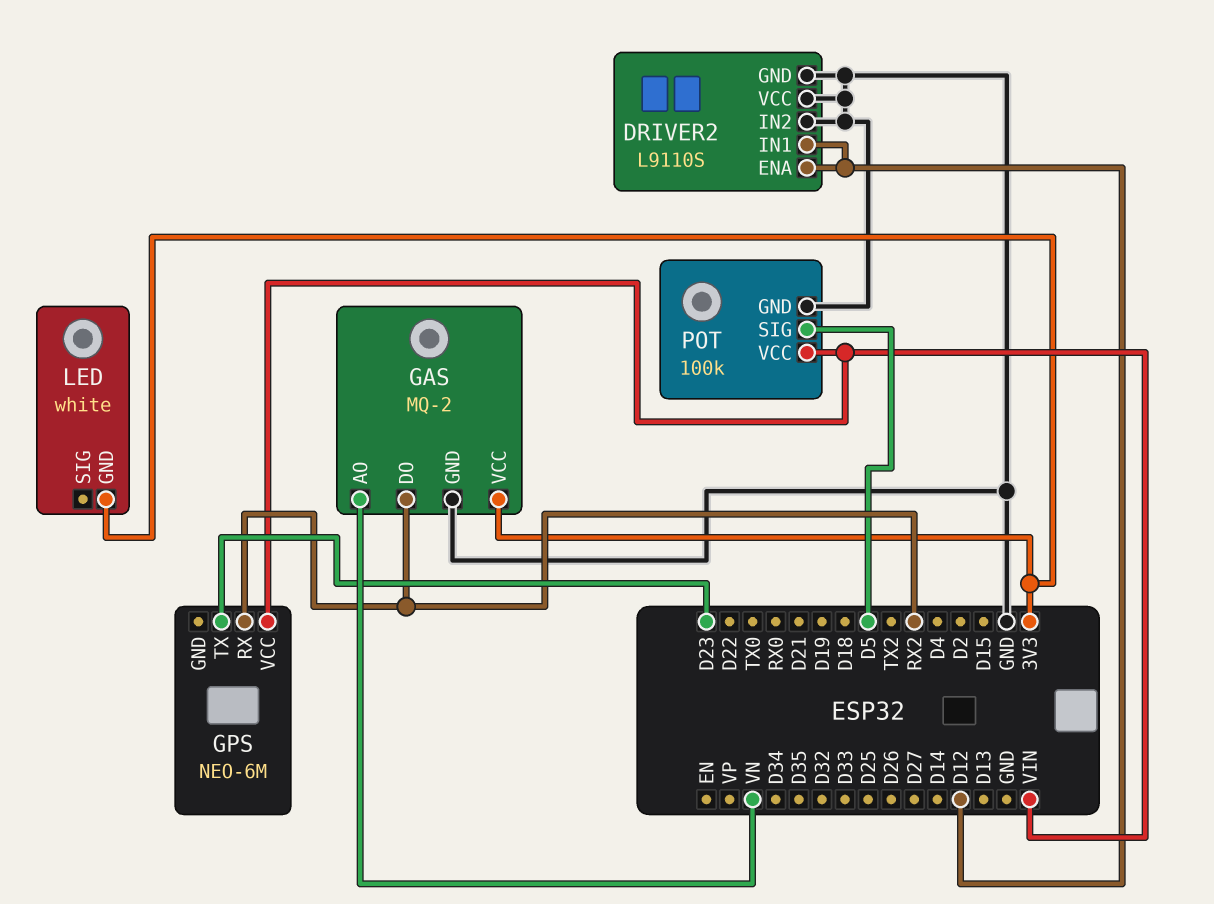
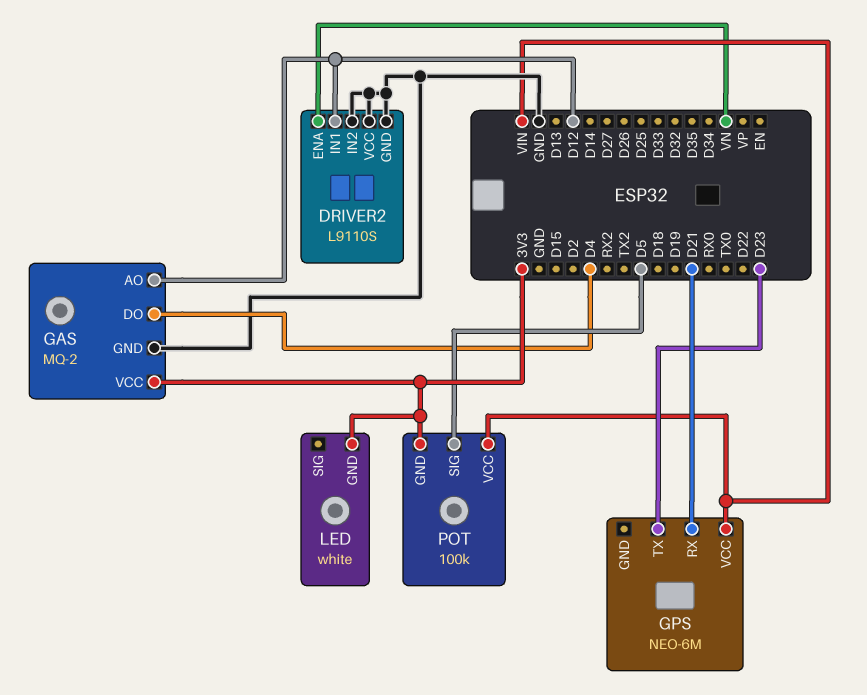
DRIVER2 pin ENA: D12 -> VN
GAS pin AO: VN -> D12
GAS pin DO: RX2 -> D4
GPS pin RX: RX2 -> D21
POT pin GND: GND -> 3V3

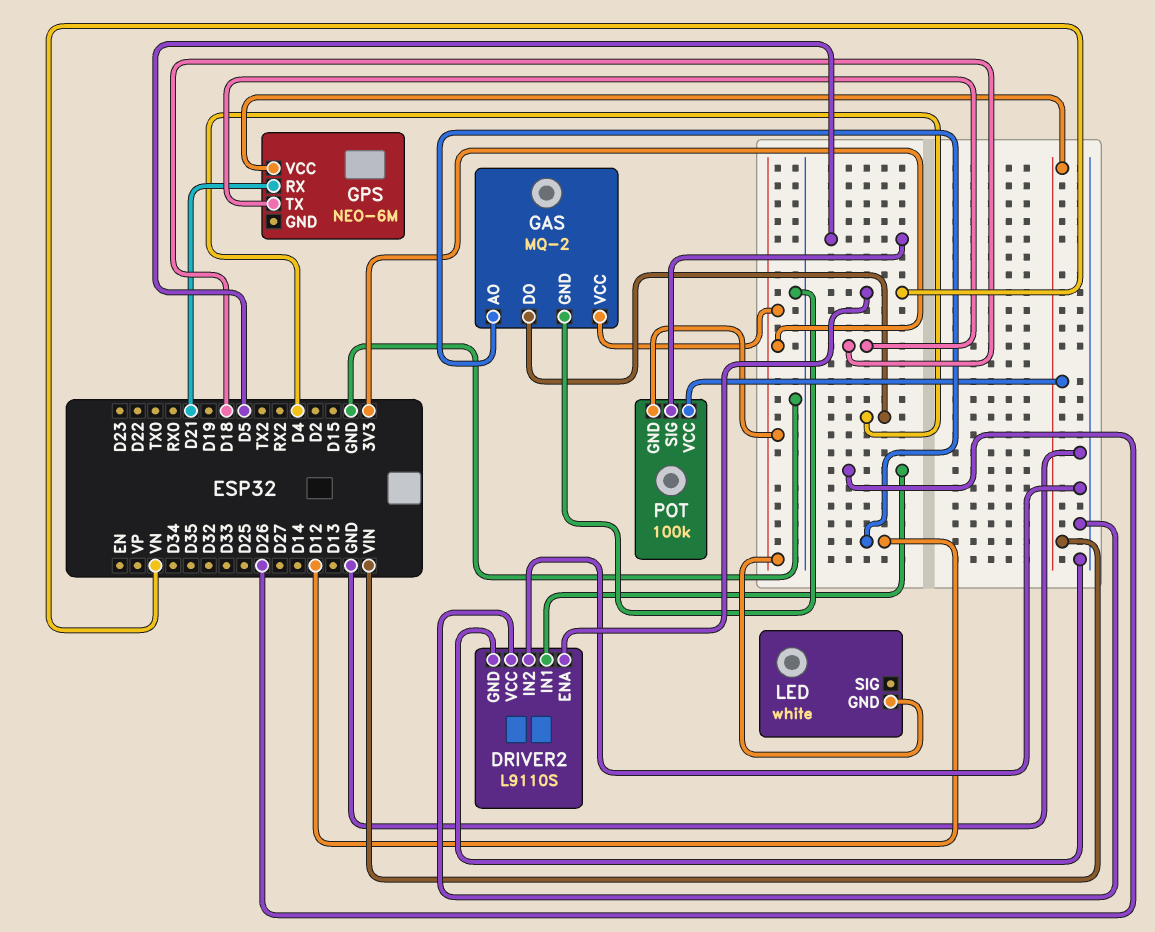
DRIVER2 pin IN1: D12 -> D26
GPS pin TX: D23 -> D18

